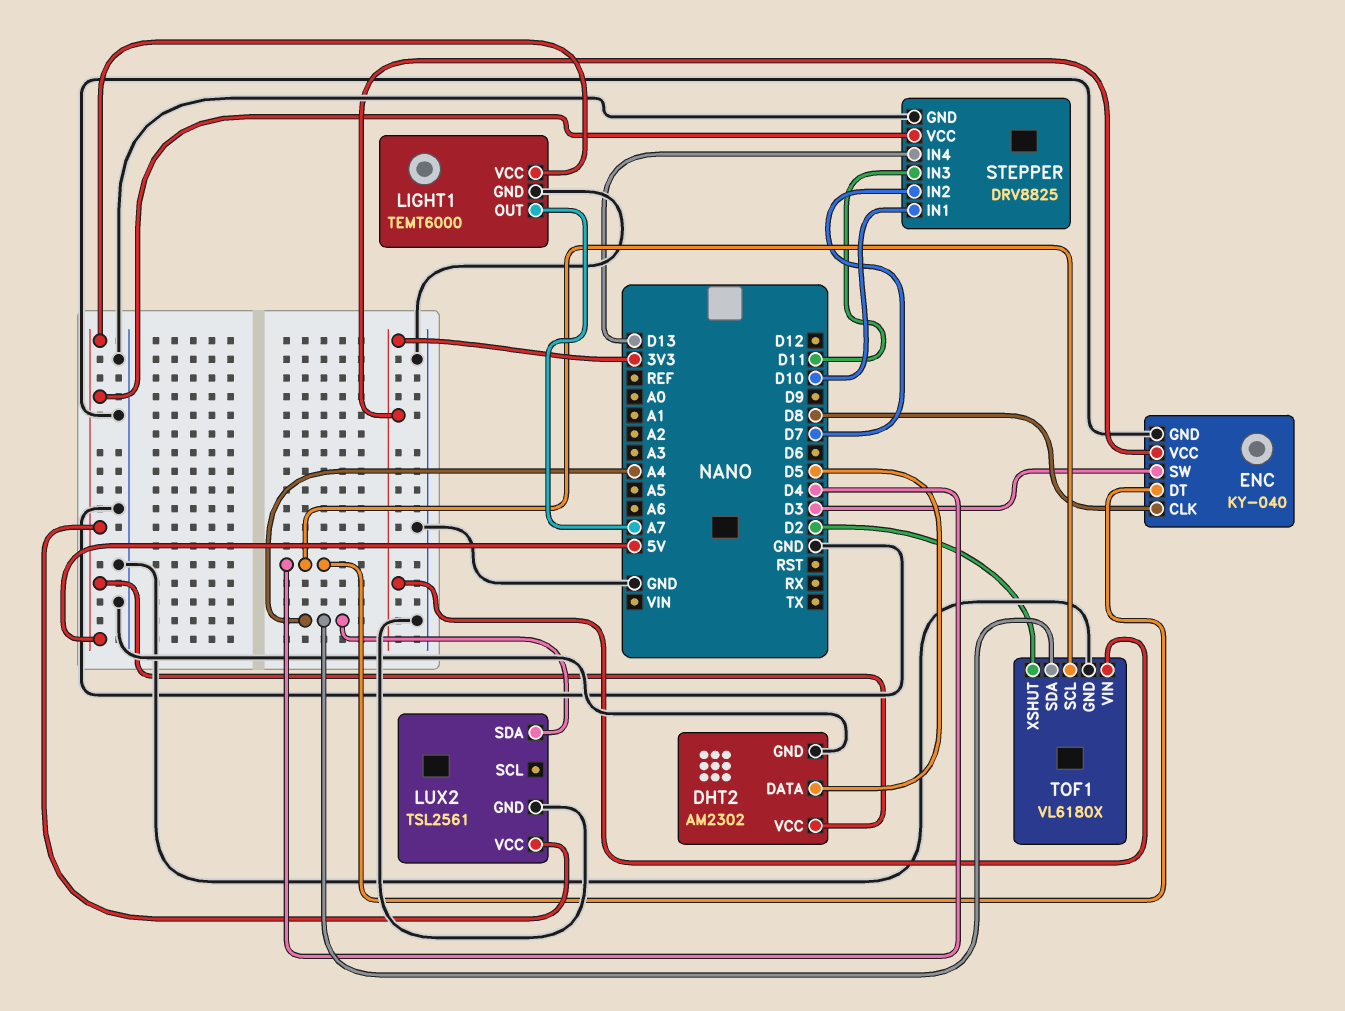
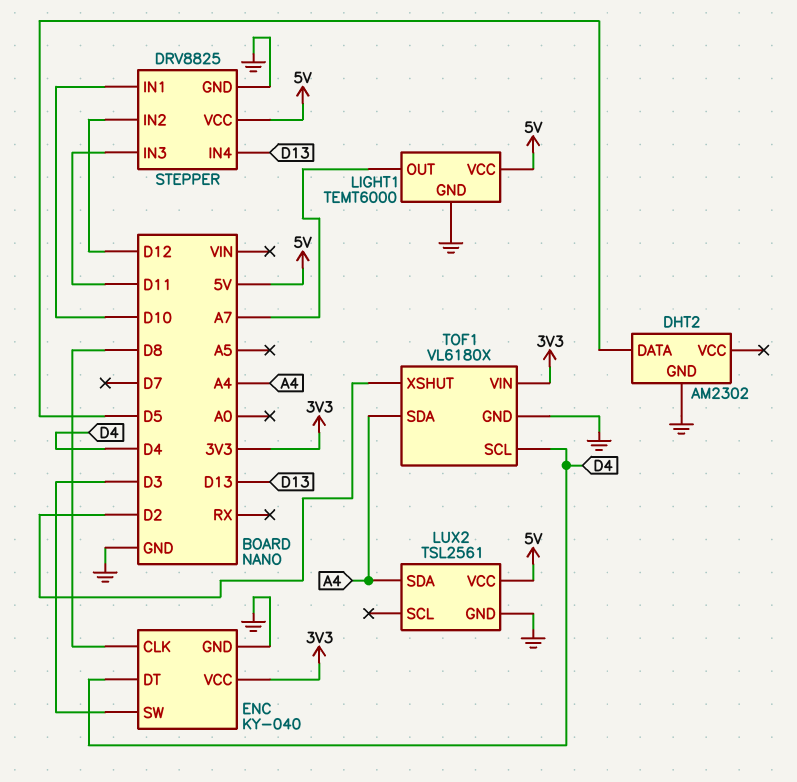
DHT2 pin VCC: 5V -> none
STEPPER pin IN2: D7 -> D12

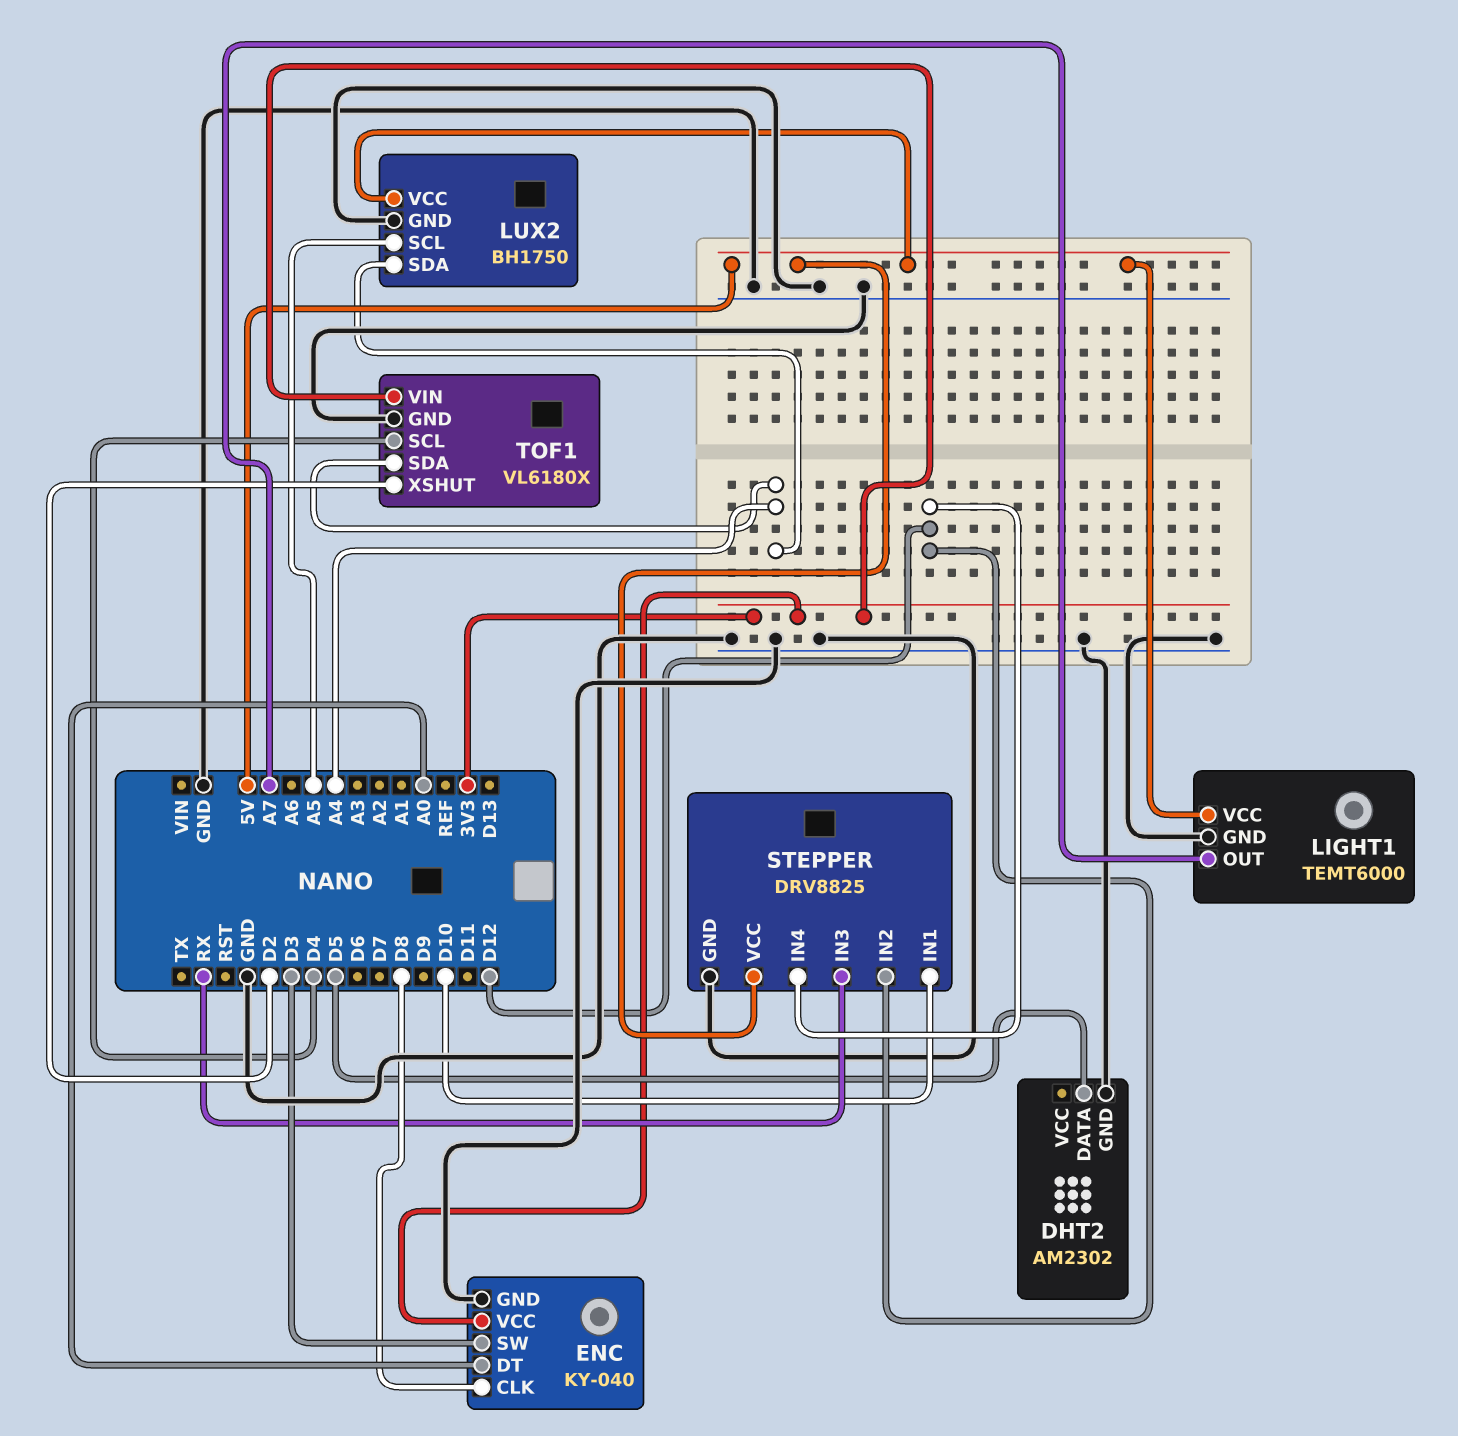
ENC pin DT: D4 -> A0
LUX2: TSL2561 -> BH1750
LUX2 pin SCL: none -> A5
STEPPER pin IN3: D11 -> RX
STEPPER pin IN4: D13 -> D12

